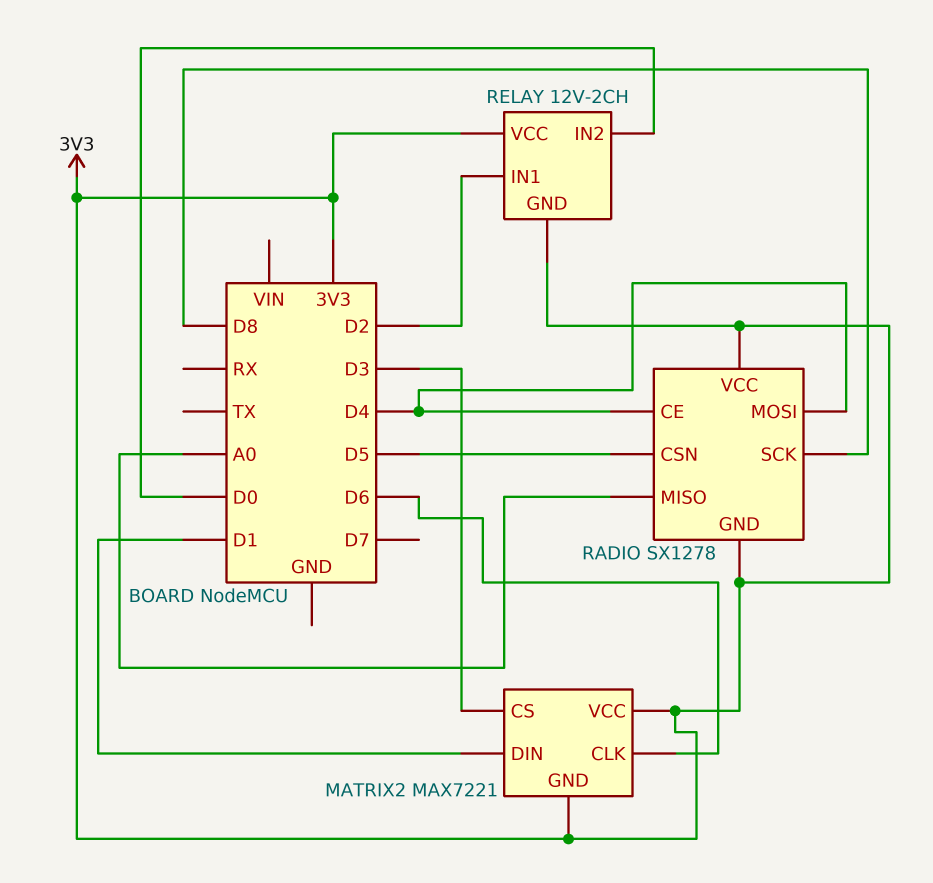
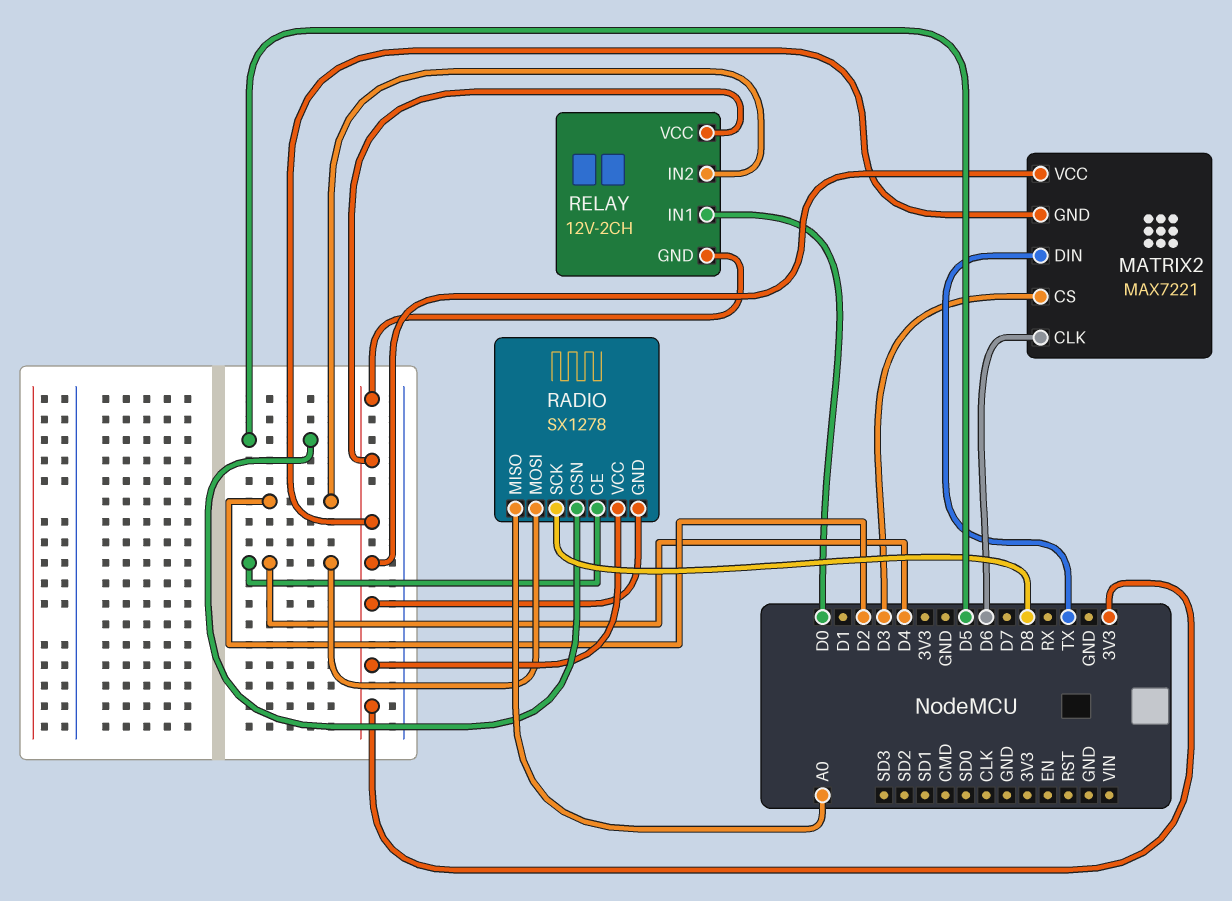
MATRIX2 pin DIN: D1 -> TX
RELAY pin IN1: D2 -> D0
RELAY pin IN2: D0 -> D2

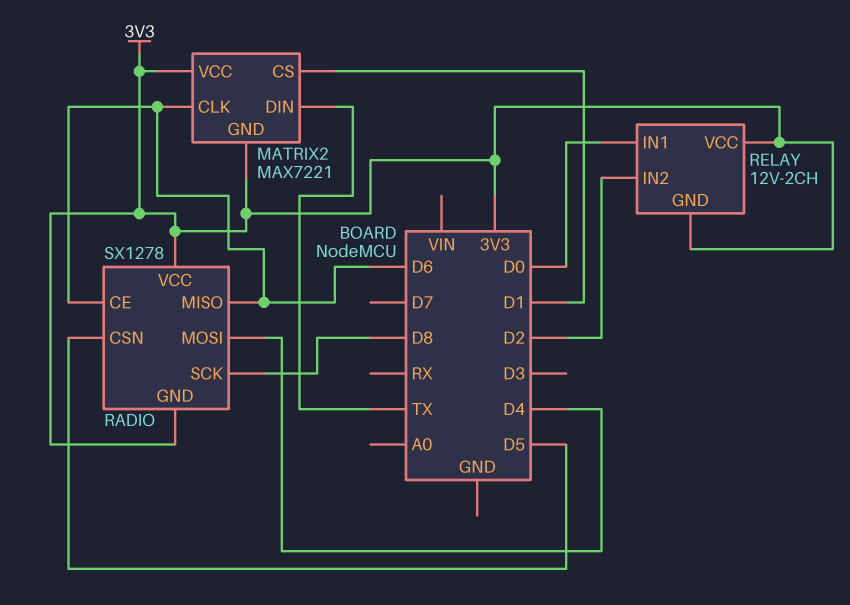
MATRIX2 pin CS: D3 -> D1
RADIO pin CE: D4 -> D6
RADIO pin MISO: A0 -> D6

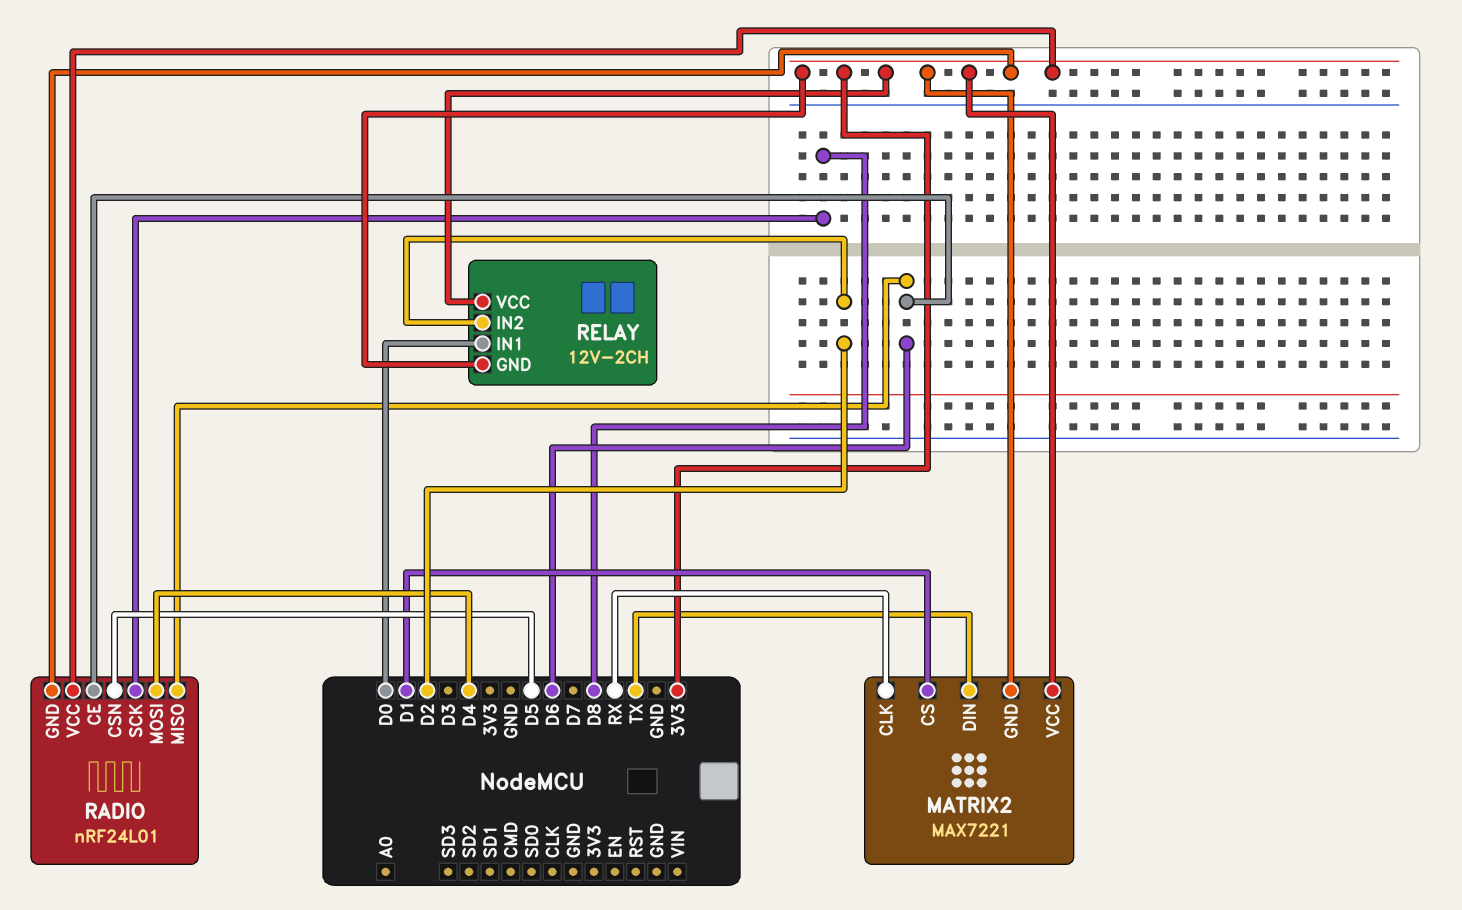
MATRIX2 pin CLK: D6 -> RX
RADIO: SX1278 -> nRF24L01

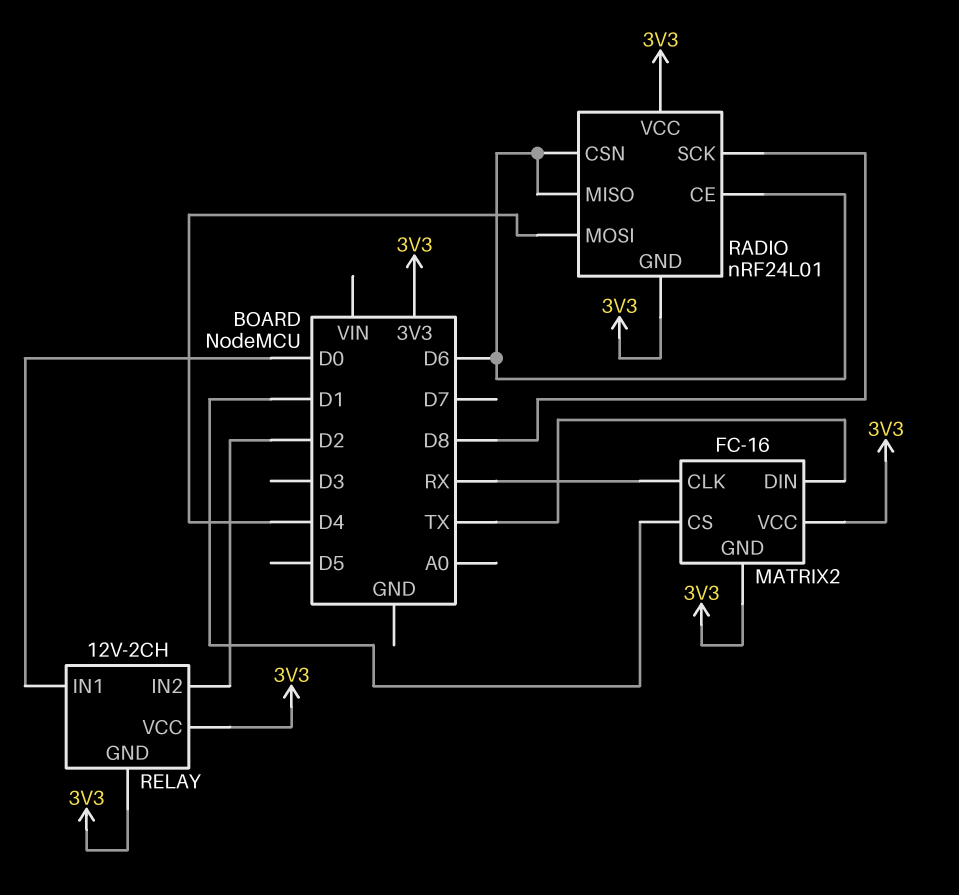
MATRIX2: MAX7221 -> FC-16
RADIO pin CSN: D5 -> D6

